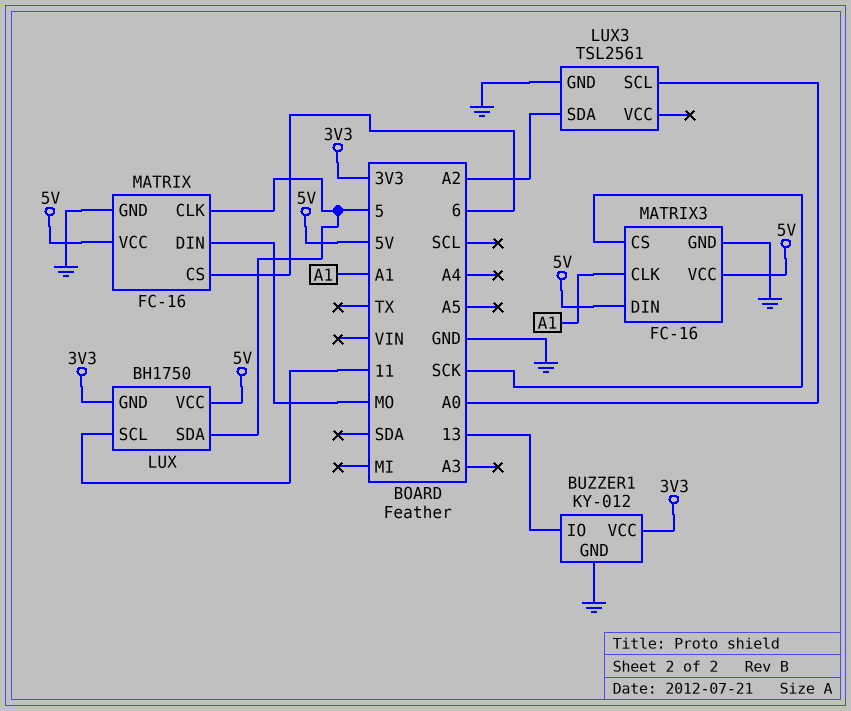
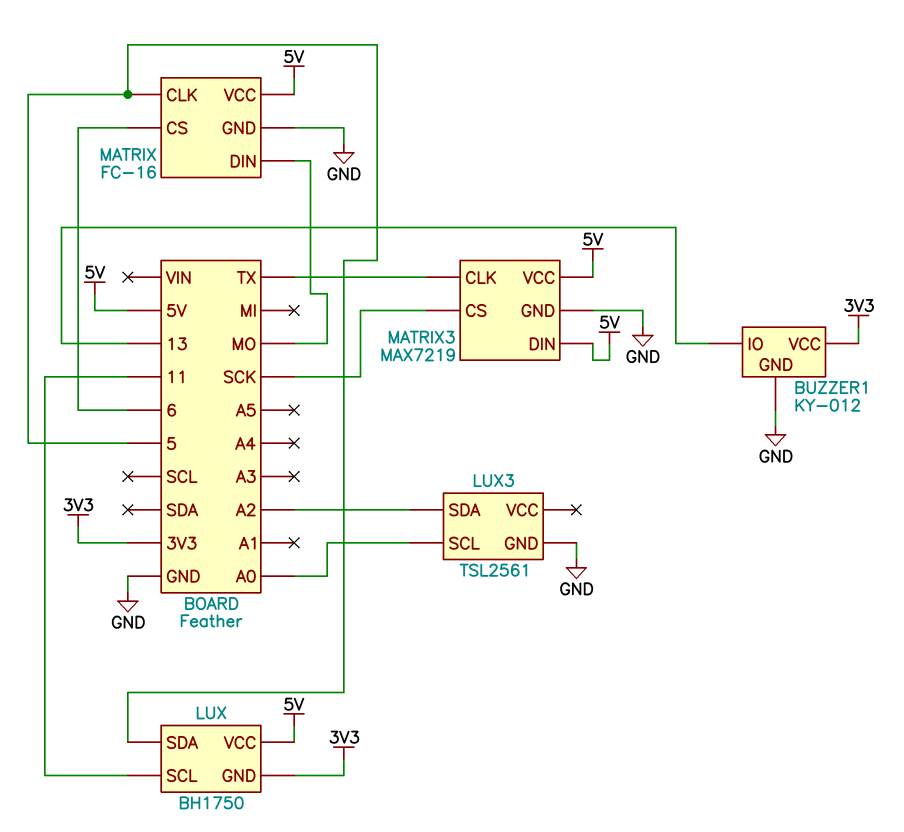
MATRIX3: FC-16 -> MAX7219
MATRIX3 pin CLK: A1 -> TX

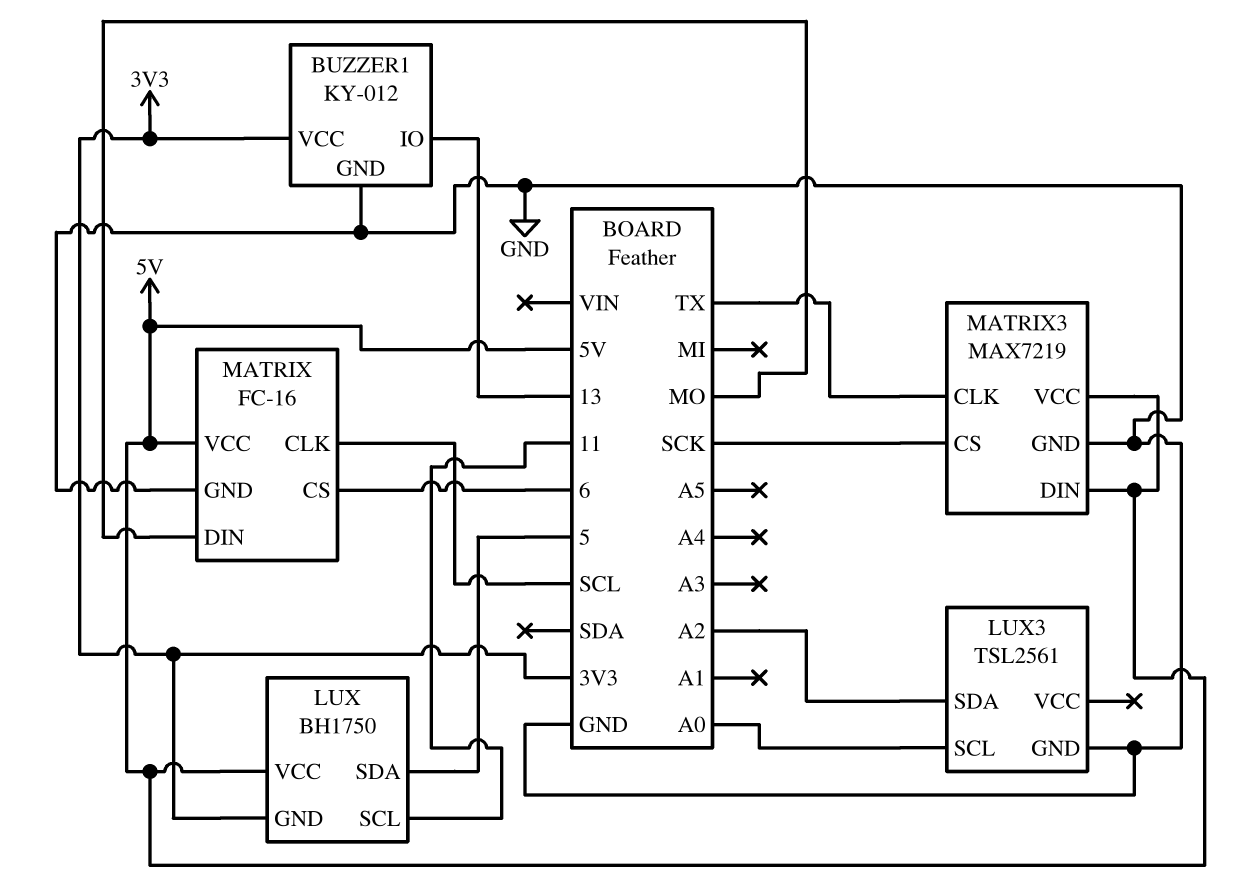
MATRIX pin CLK: 5 -> SCL

